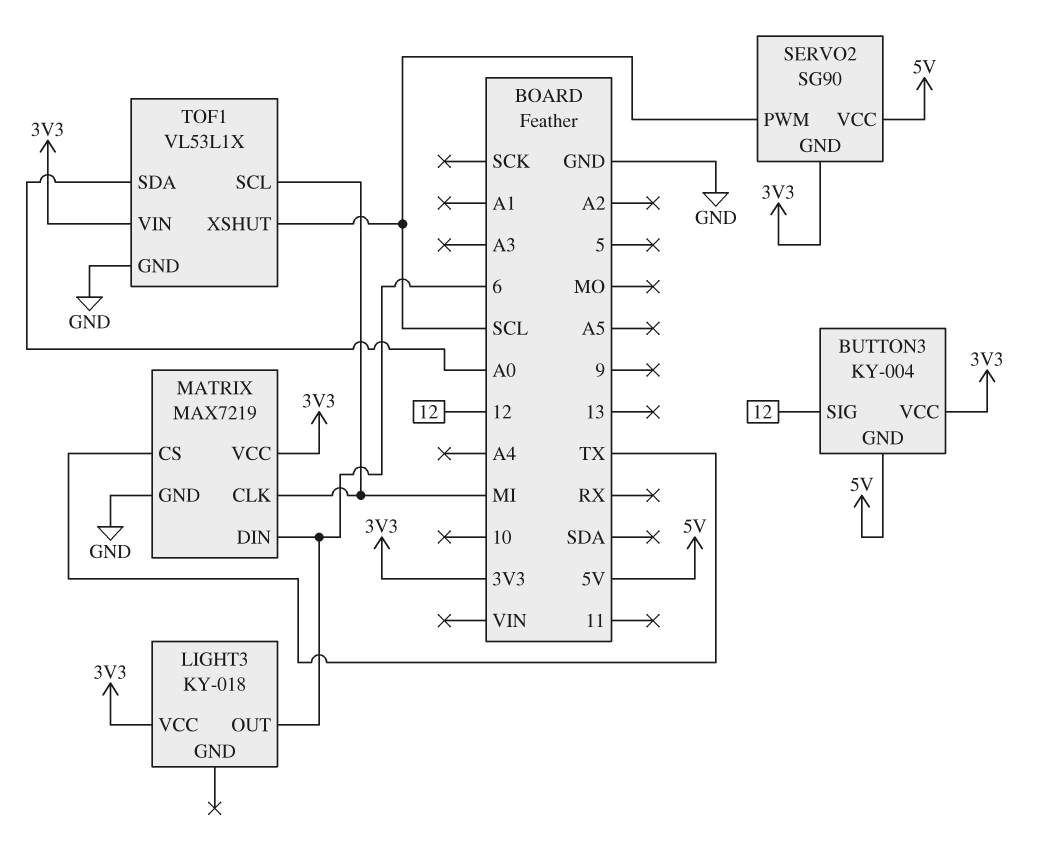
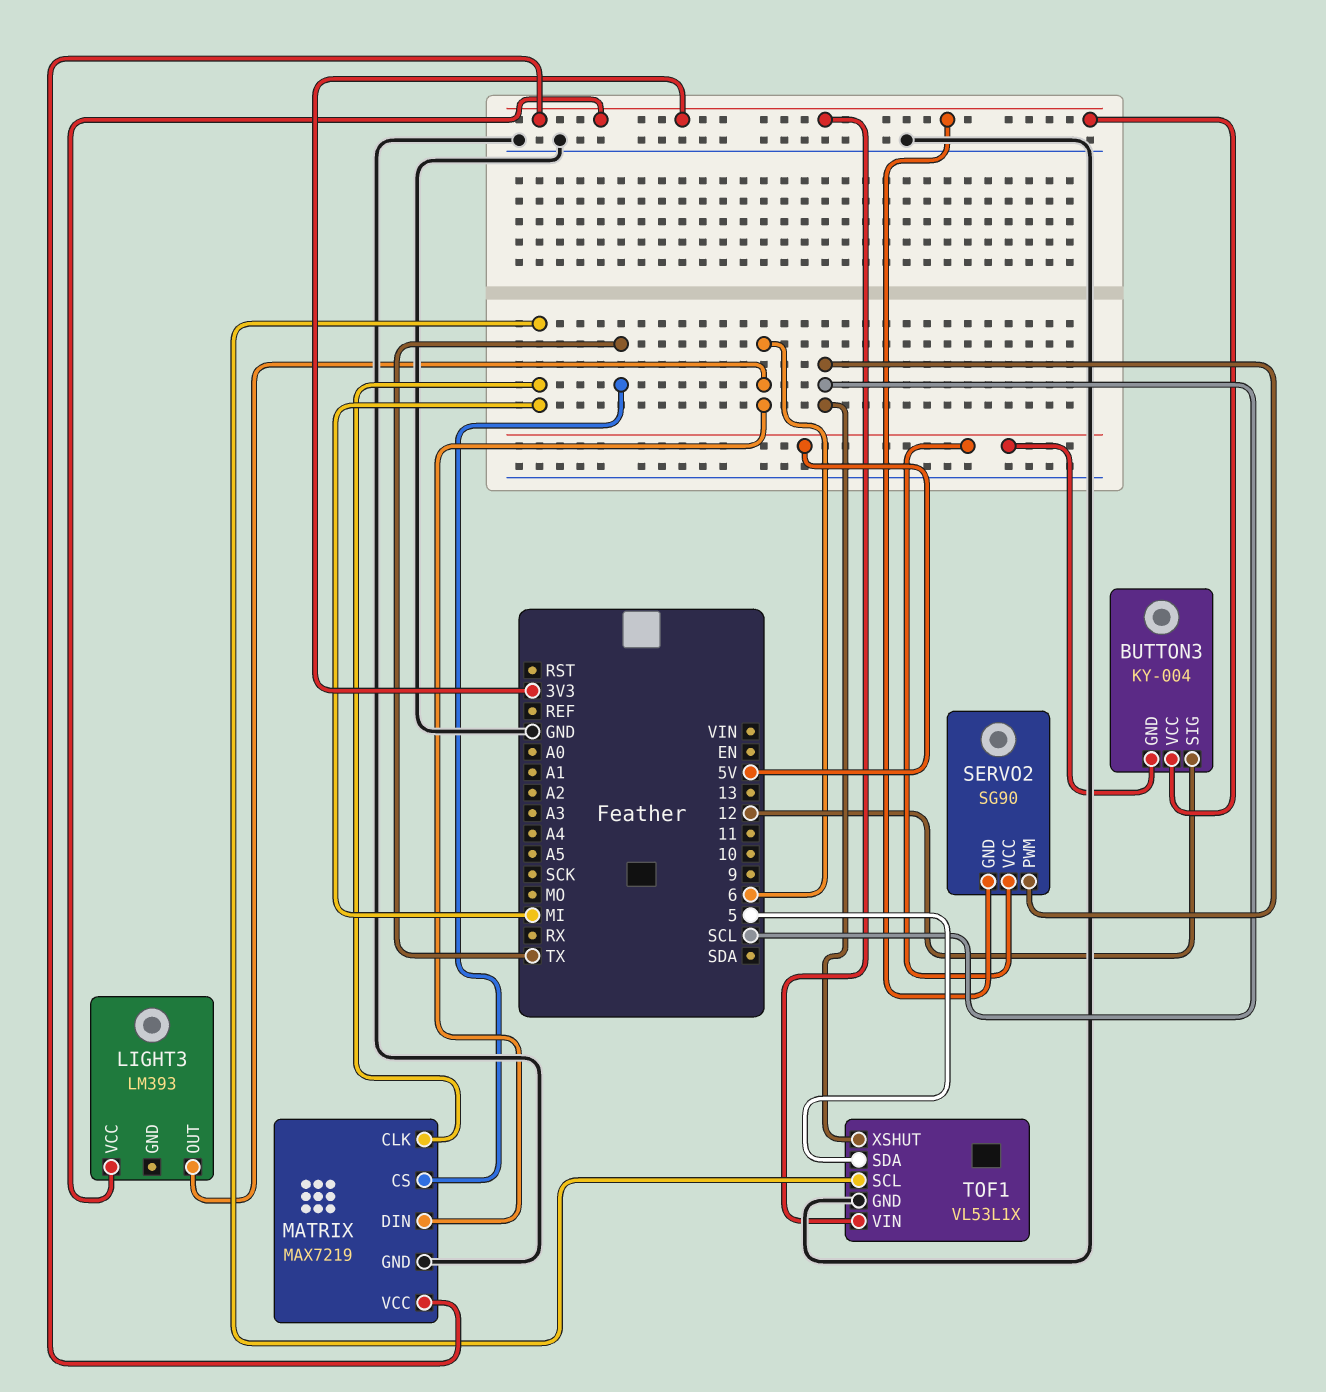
LIGHT3: KY-018 -> LM393
TOF1 pin SDA: A0 -> 5

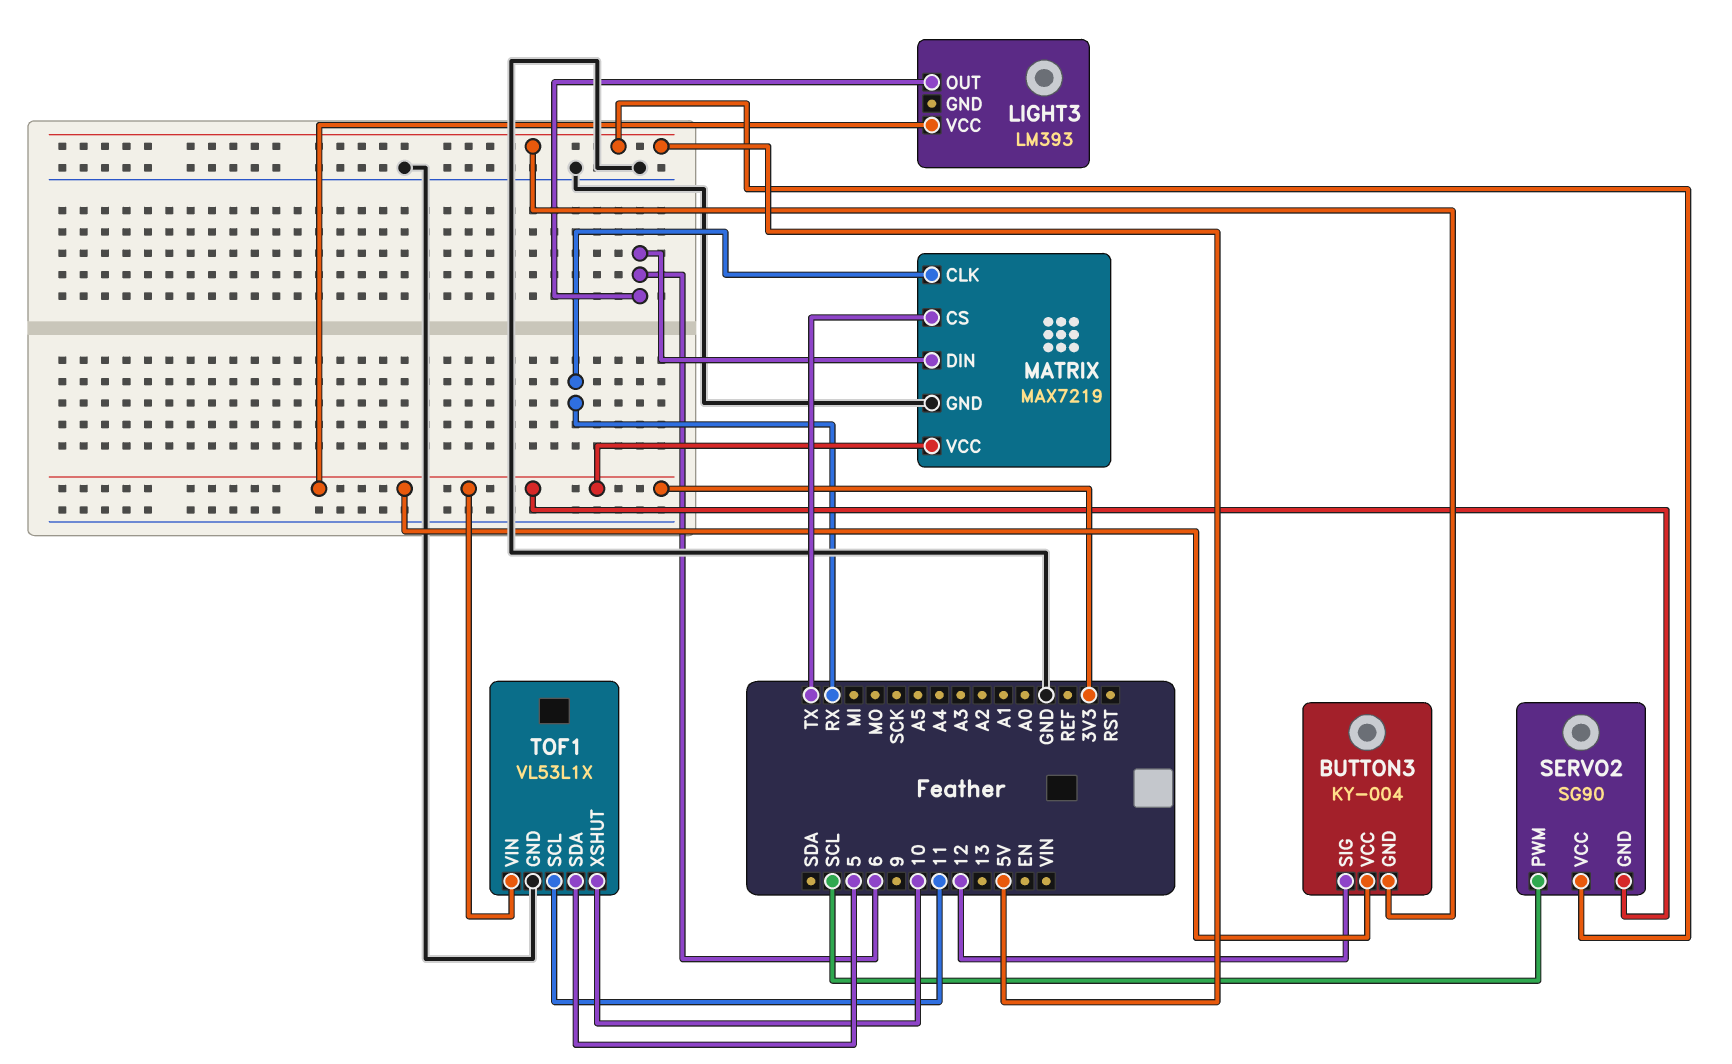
MATRIX pin CLK: MI -> RX
TOF1 pin SCL: MI -> 11
TOF1 pin XSHUT: SCL -> 10

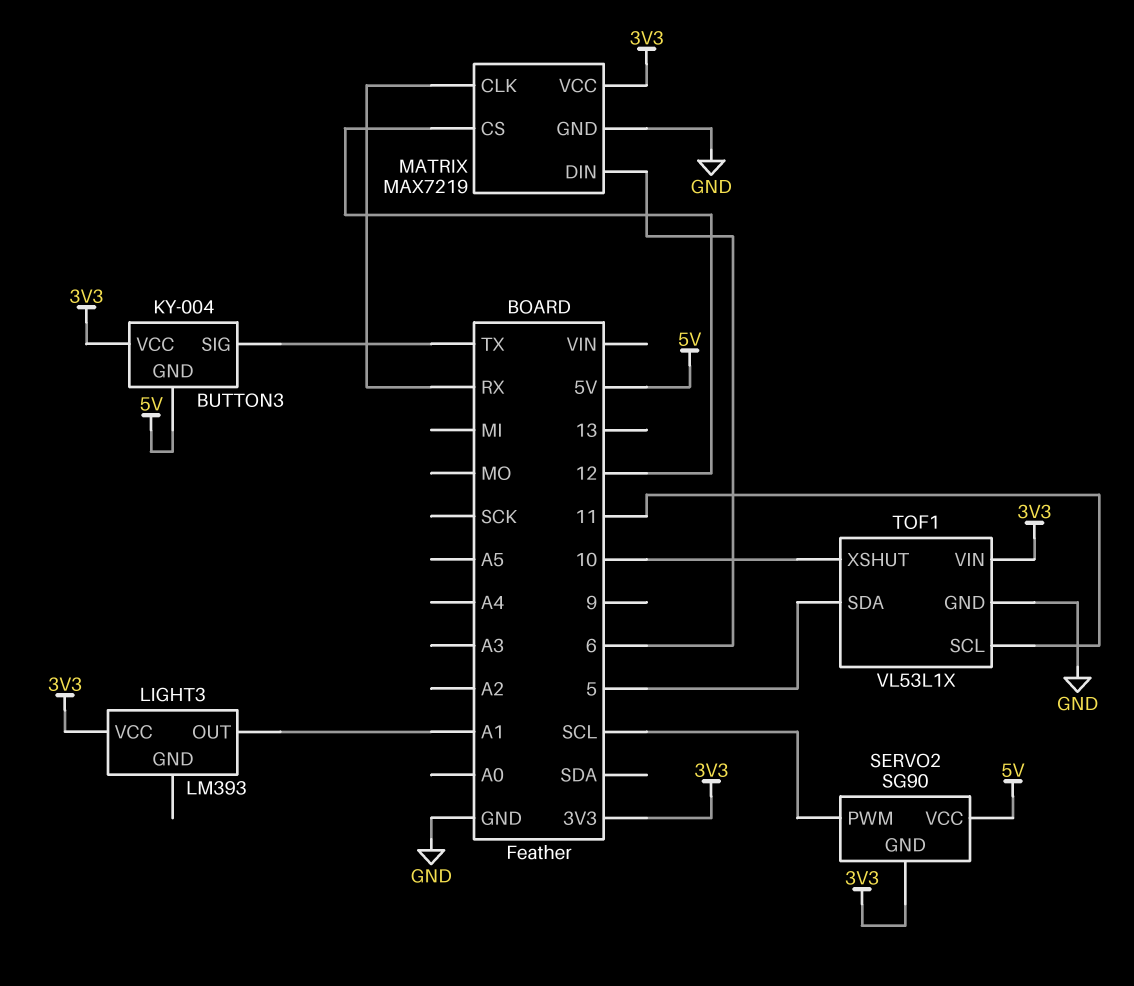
BUTTON3 pin SIG: 12 -> TX
LIGHT3 pin OUT: 6 -> A1
MATRIX pin CS: TX -> 12

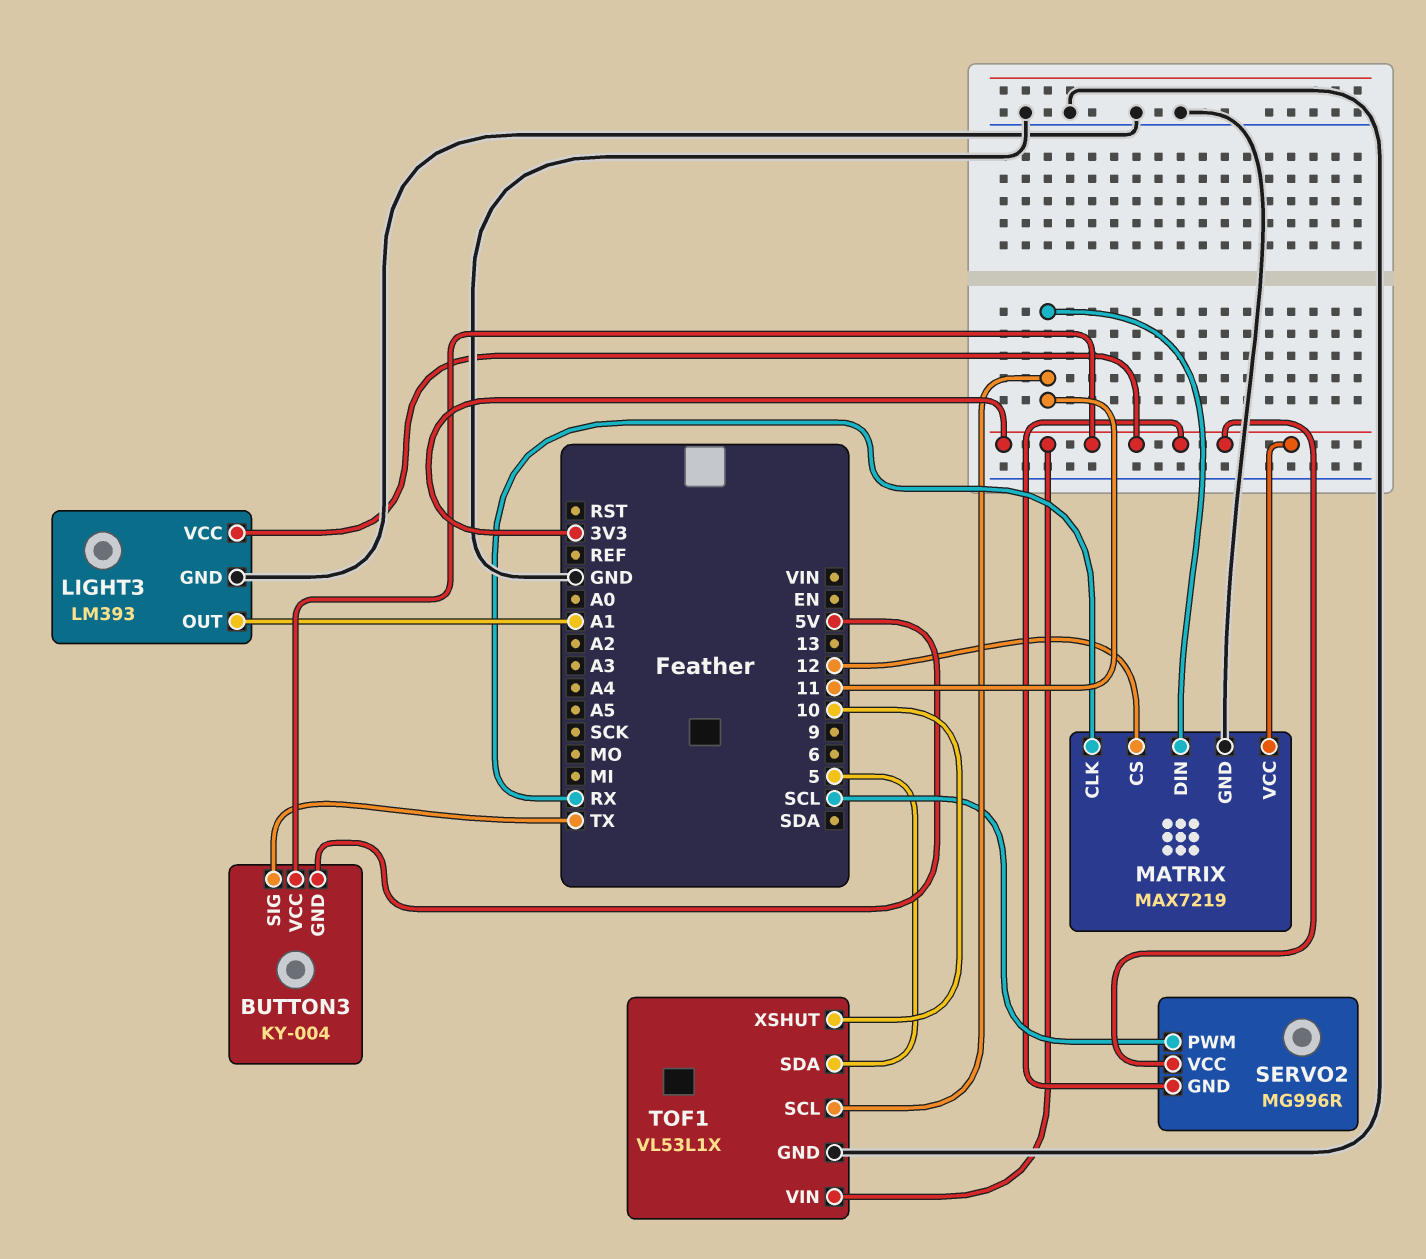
LIGHT3 pin GND: none -> GND
MATRIX pin DIN: 6 -> 11
SERVO2: SG90 -> MG996R
SERVO2 pin VCC: 5V -> 3V3

